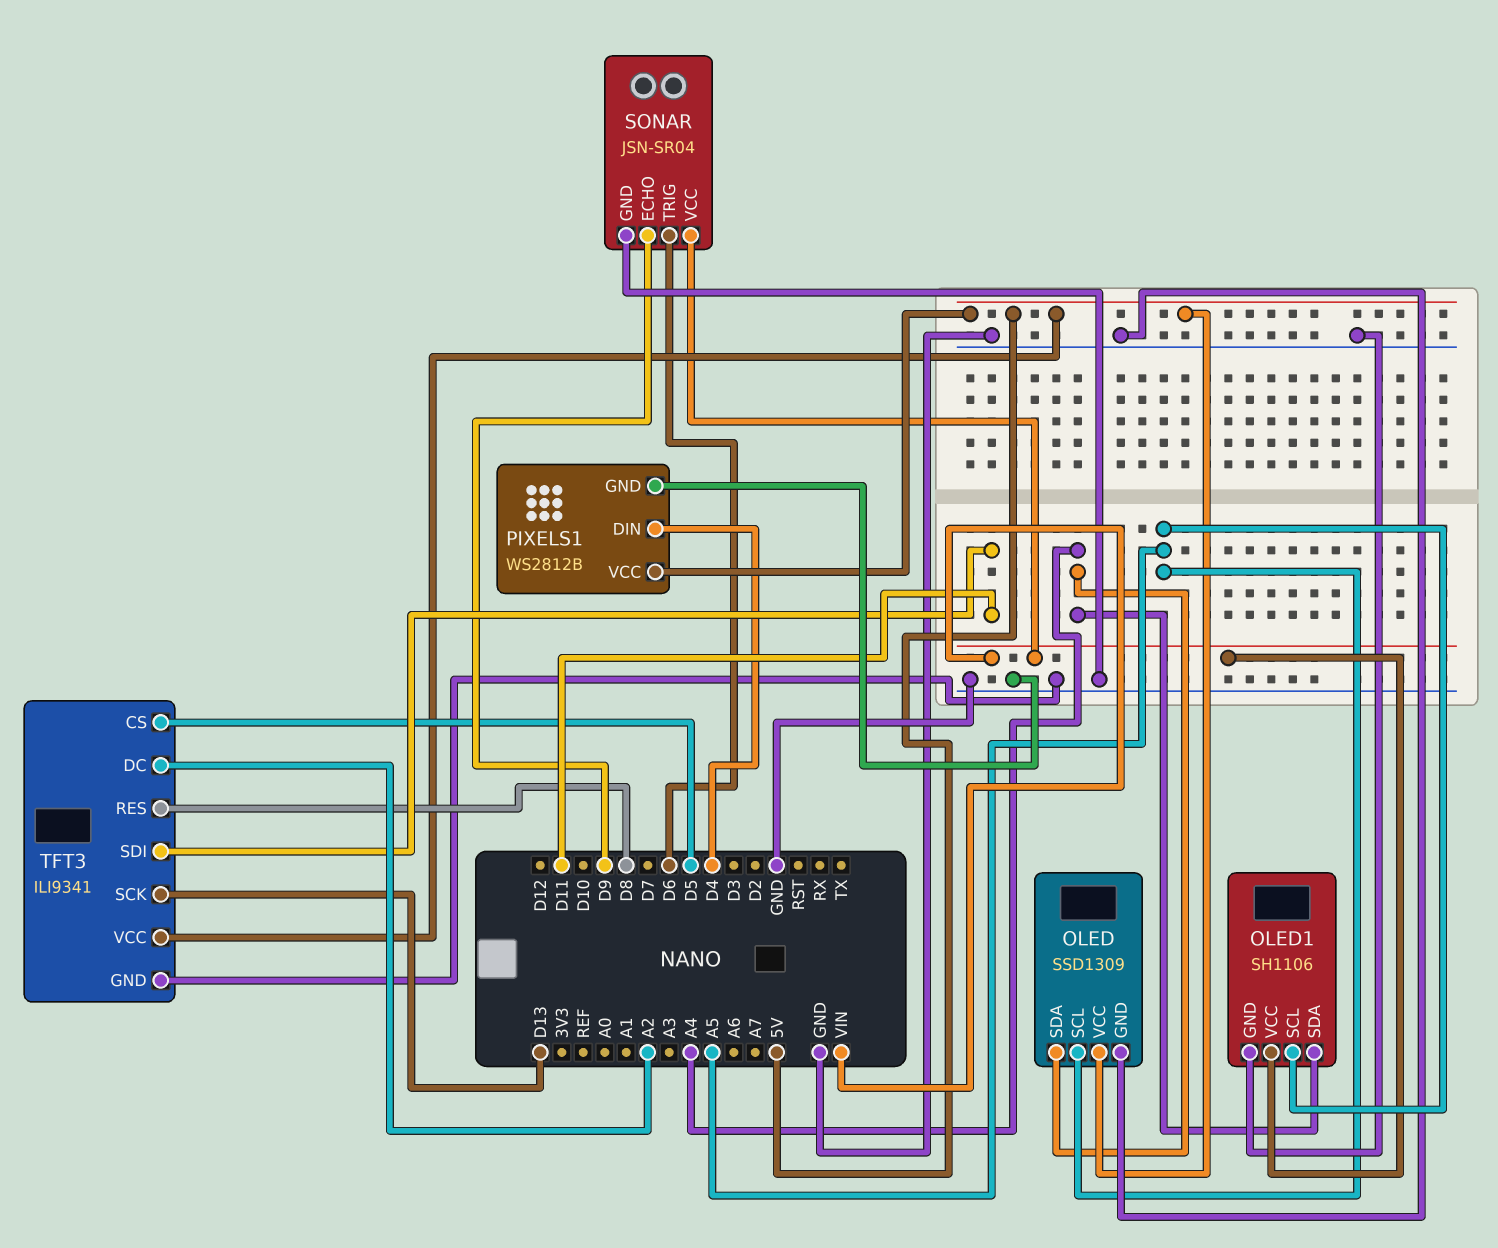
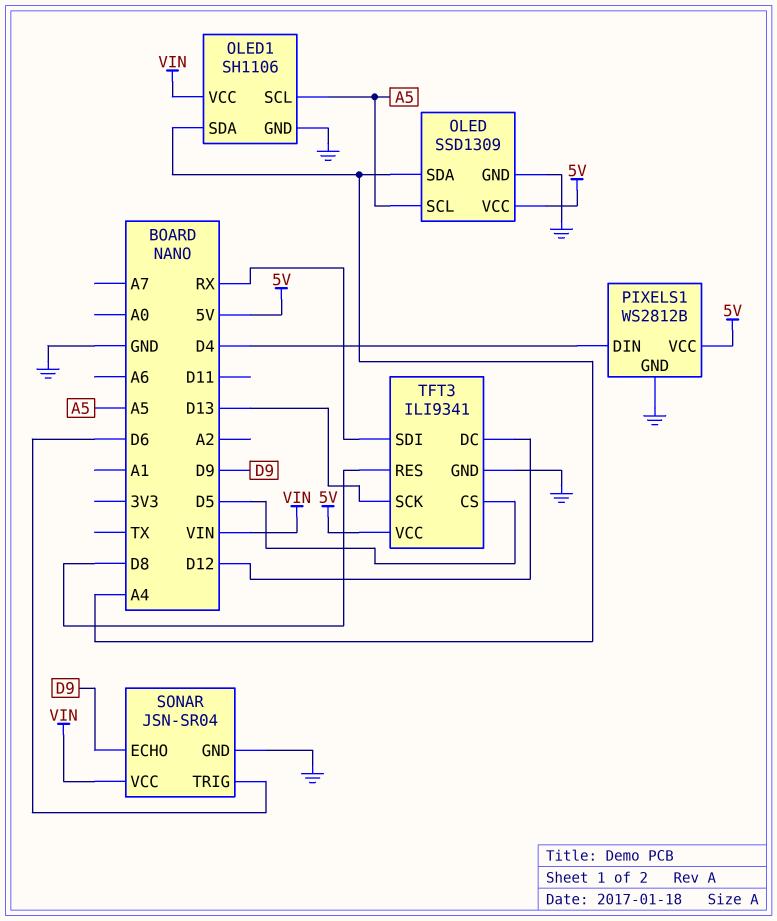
TFT3 pin DC: A2 -> D12
TFT3 pin SDI: D11 -> RX

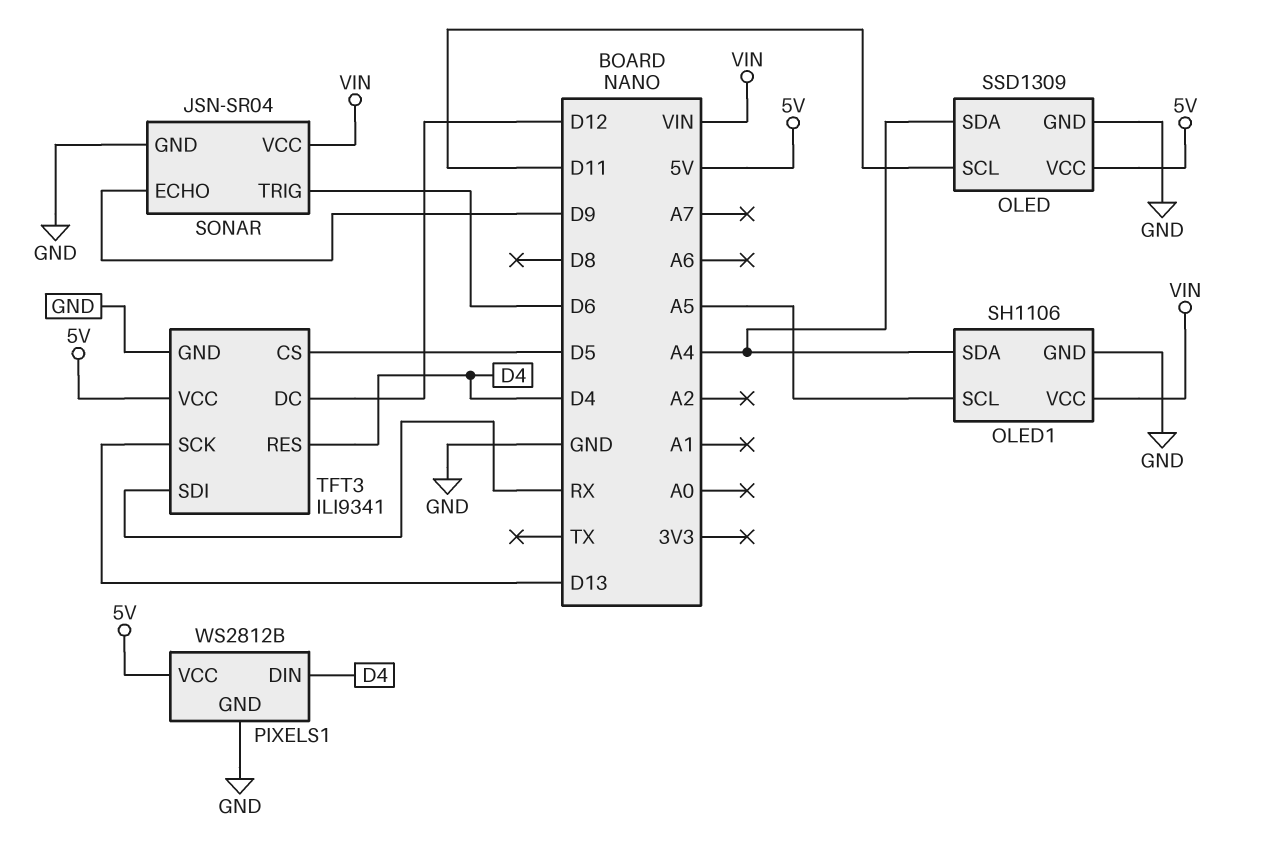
OLED pin SCL: A5 -> D11
TFT3 pin RES: D8 -> D4

